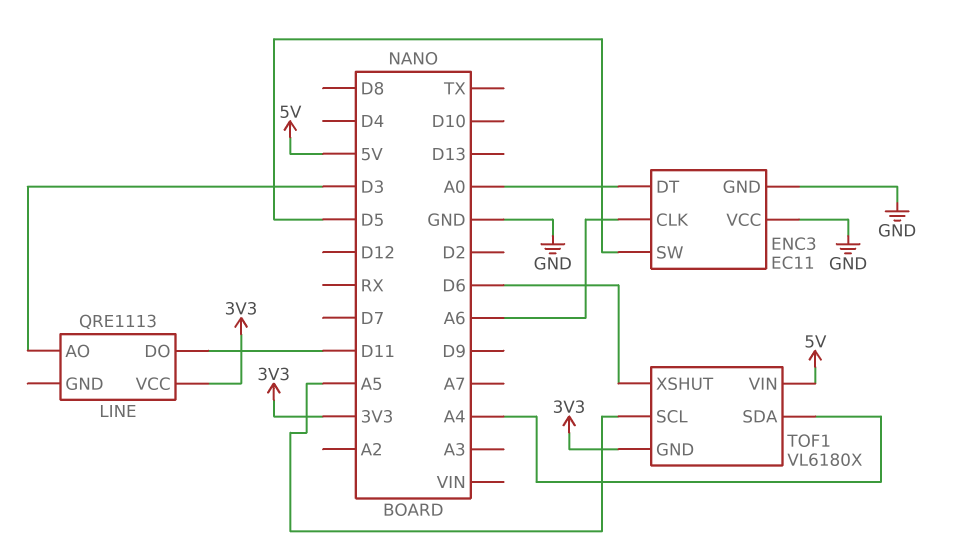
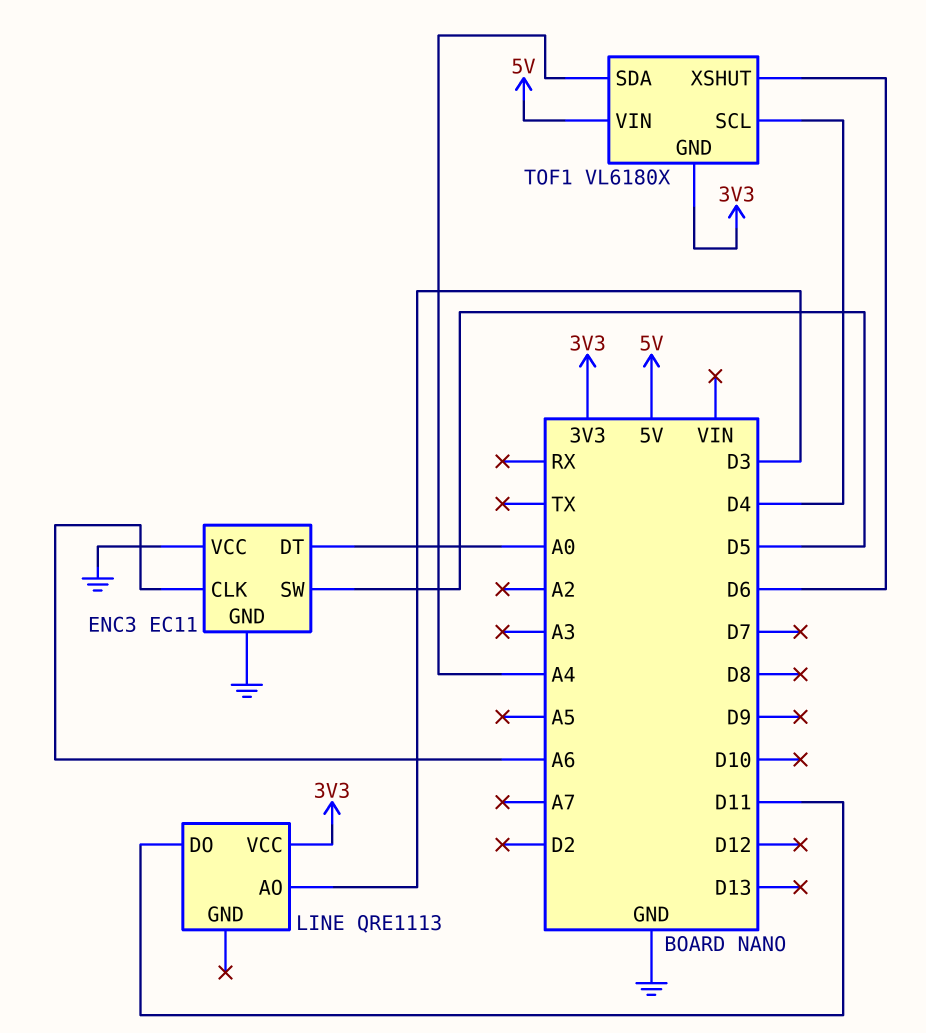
TOF1 pin SCL: A5 -> D4

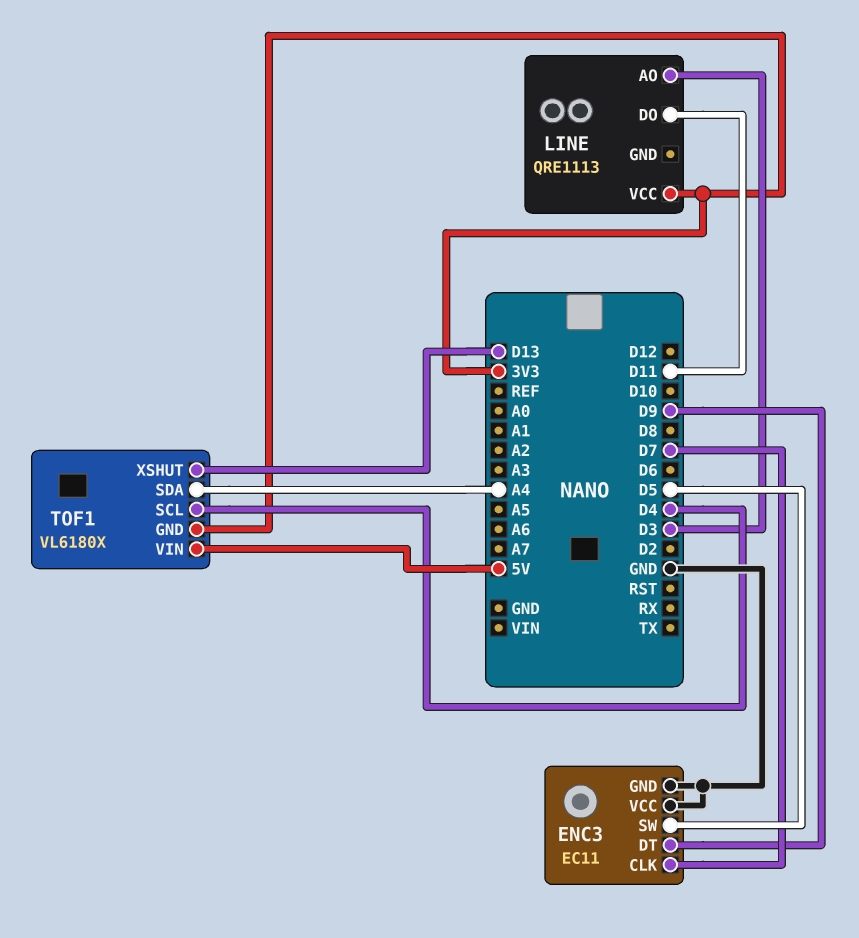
ENC3 pin CLK: A6 -> D7
ENC3 pin DT: A0 -> D9
TOF1 pin XSHUT: D6 -> D13

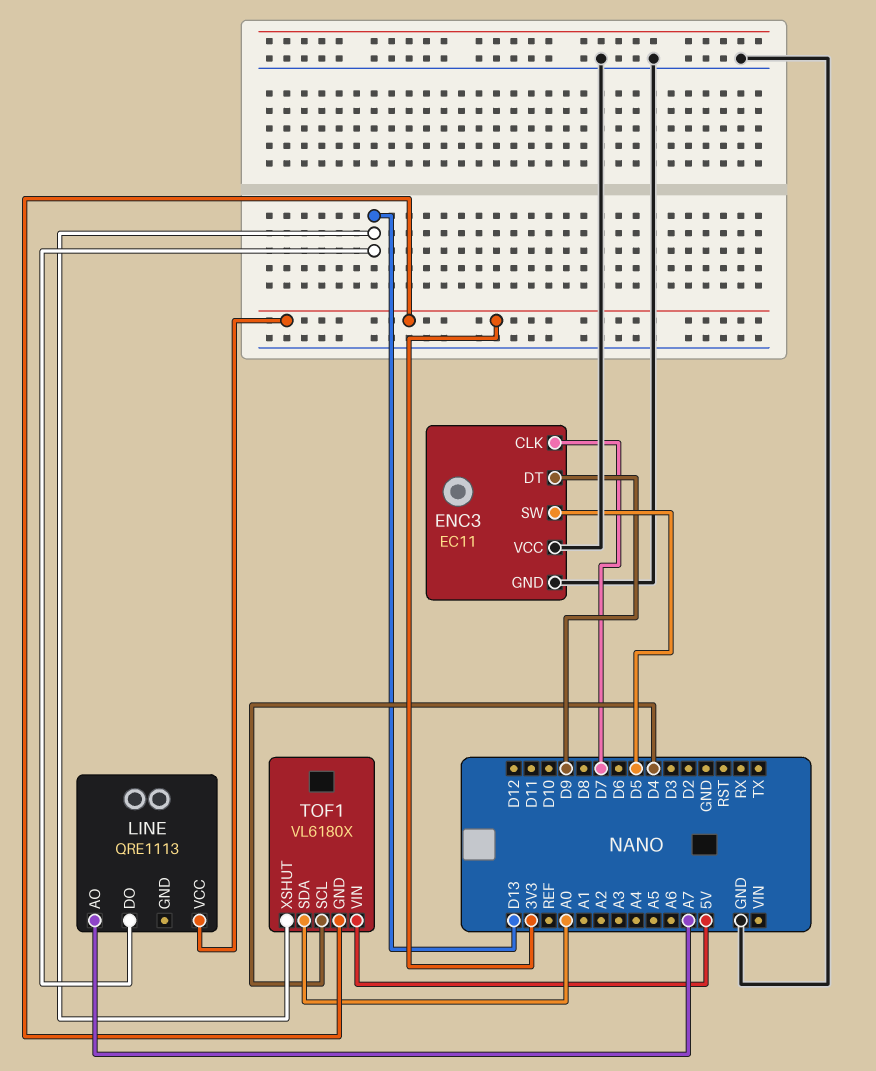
LINE pin AO: D3 -> A7
LINE pin DO: D11 -> D13
TOF1 pin SDA: A4 -> A0

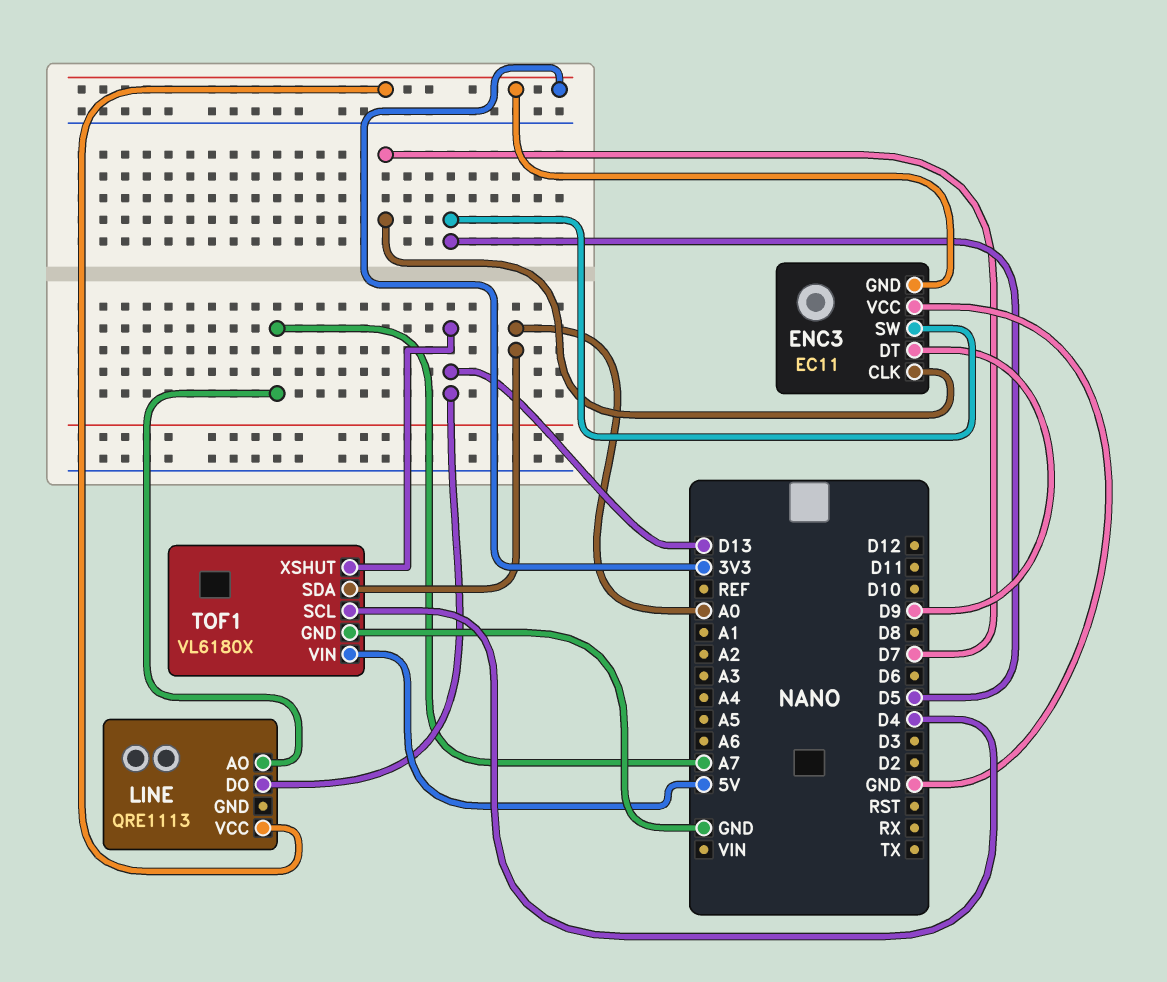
ENC3 pin GND: GND -> 3V3
TOF1 pin GND: 3V3 -> GND

